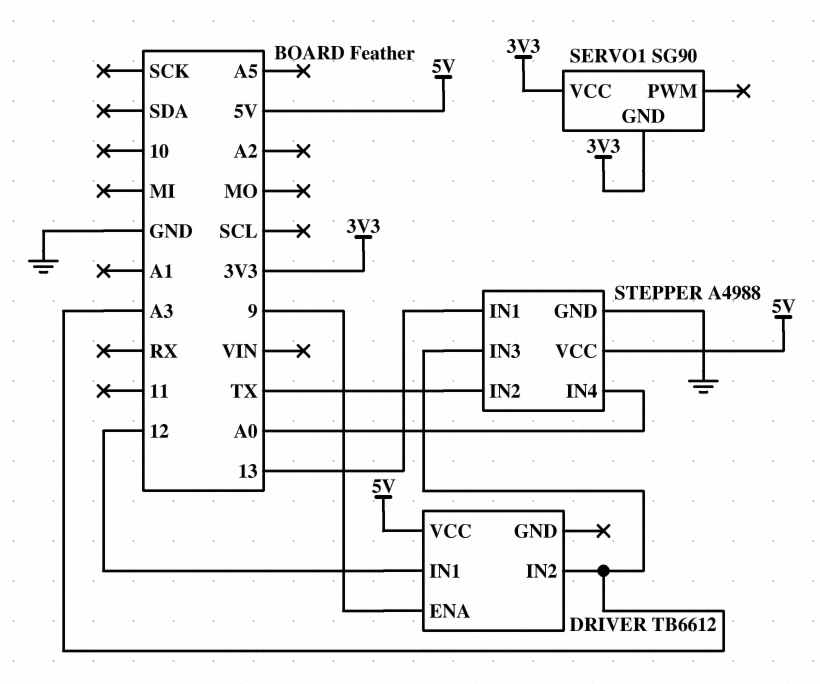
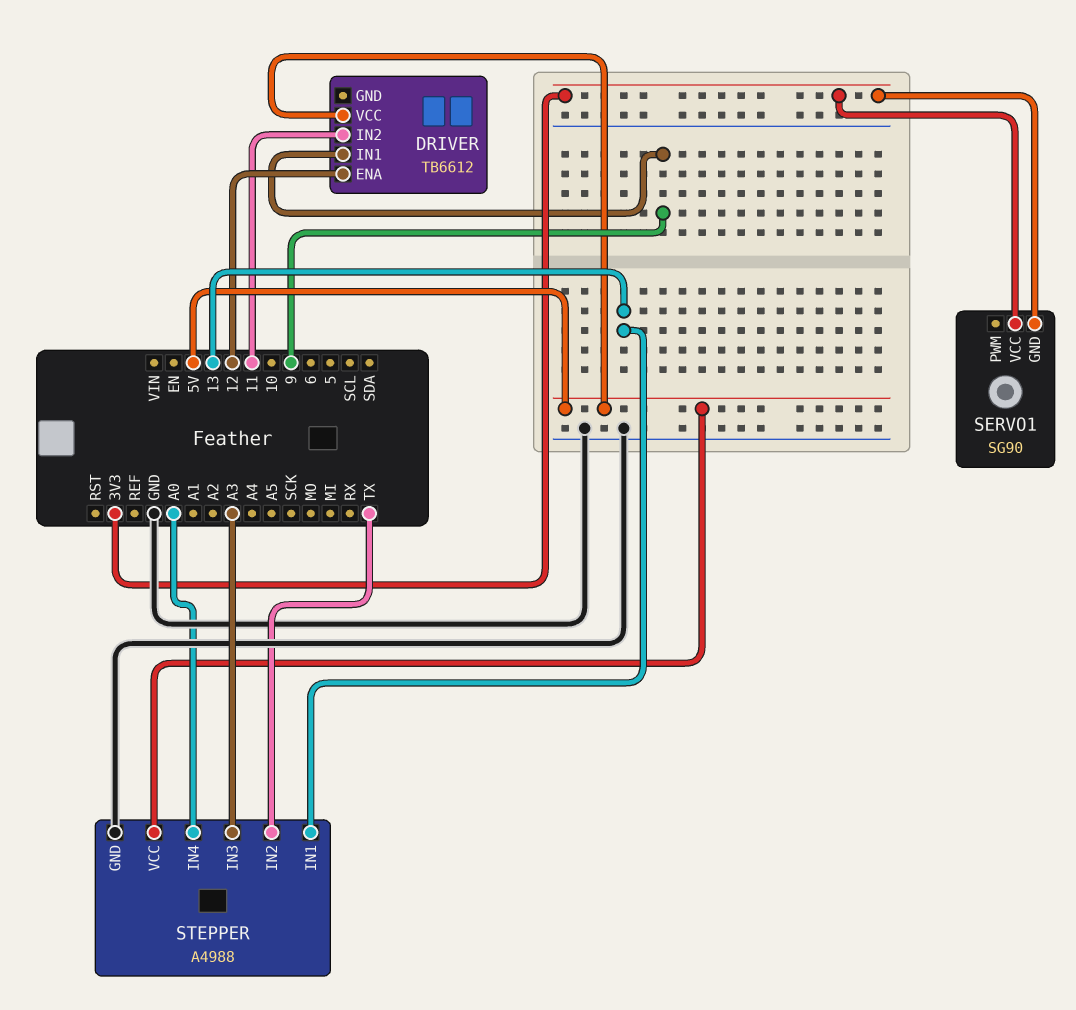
DRIVER pin ENA: 9 -> 12
DRIVER pin IN1: 12 -> 9
DRIVER pin IN2: A3 -> 11

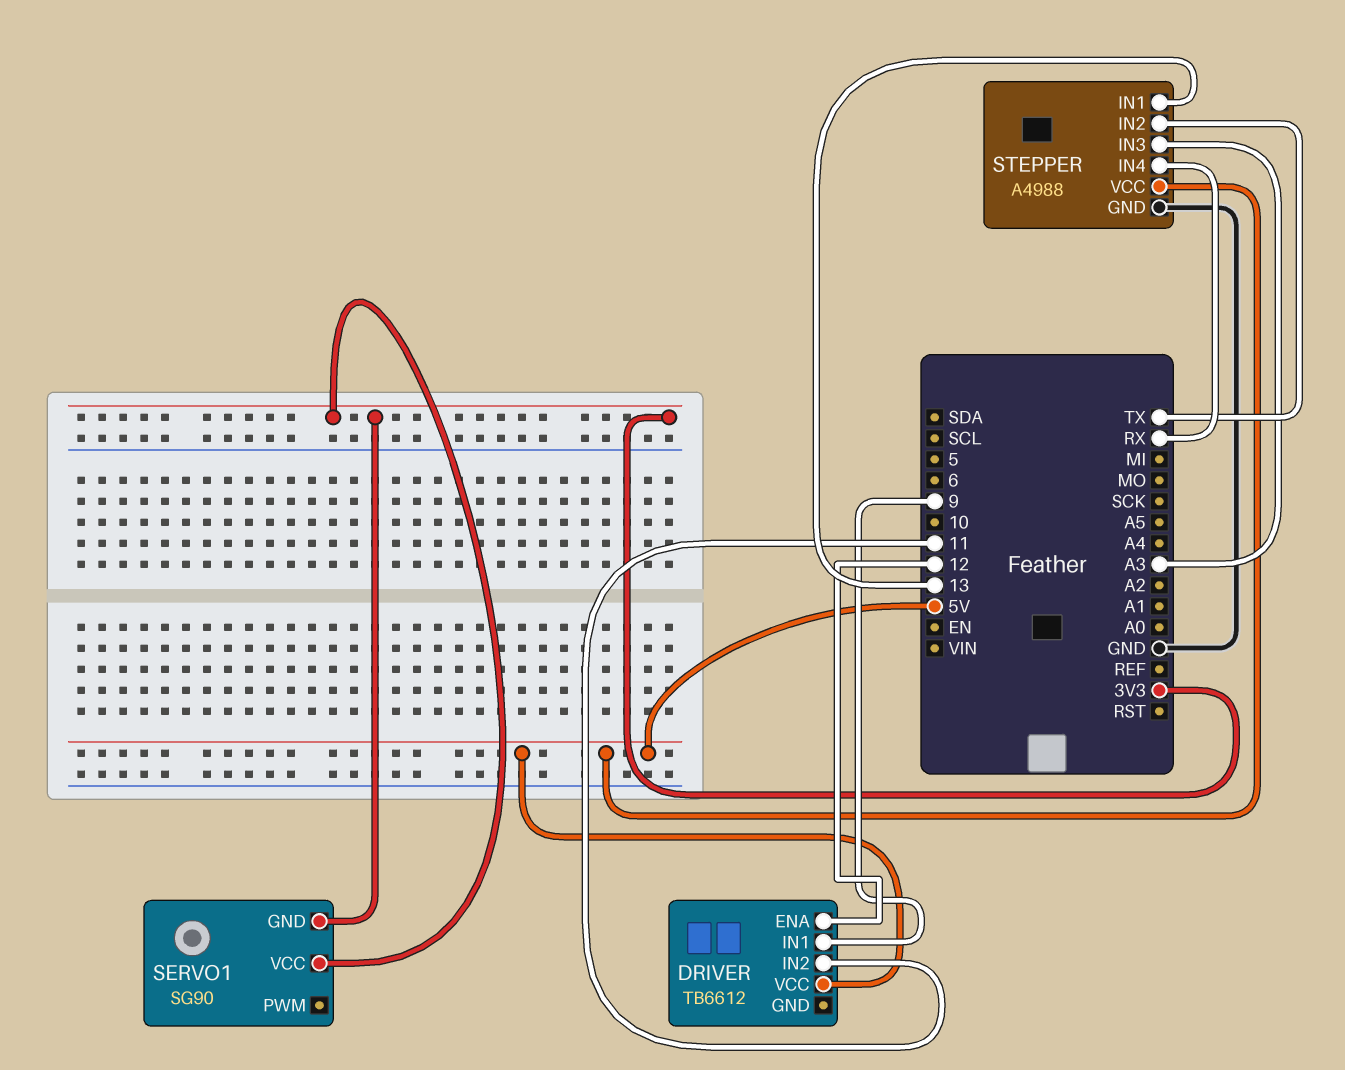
STEPPER pin IN4: A0 -> RX

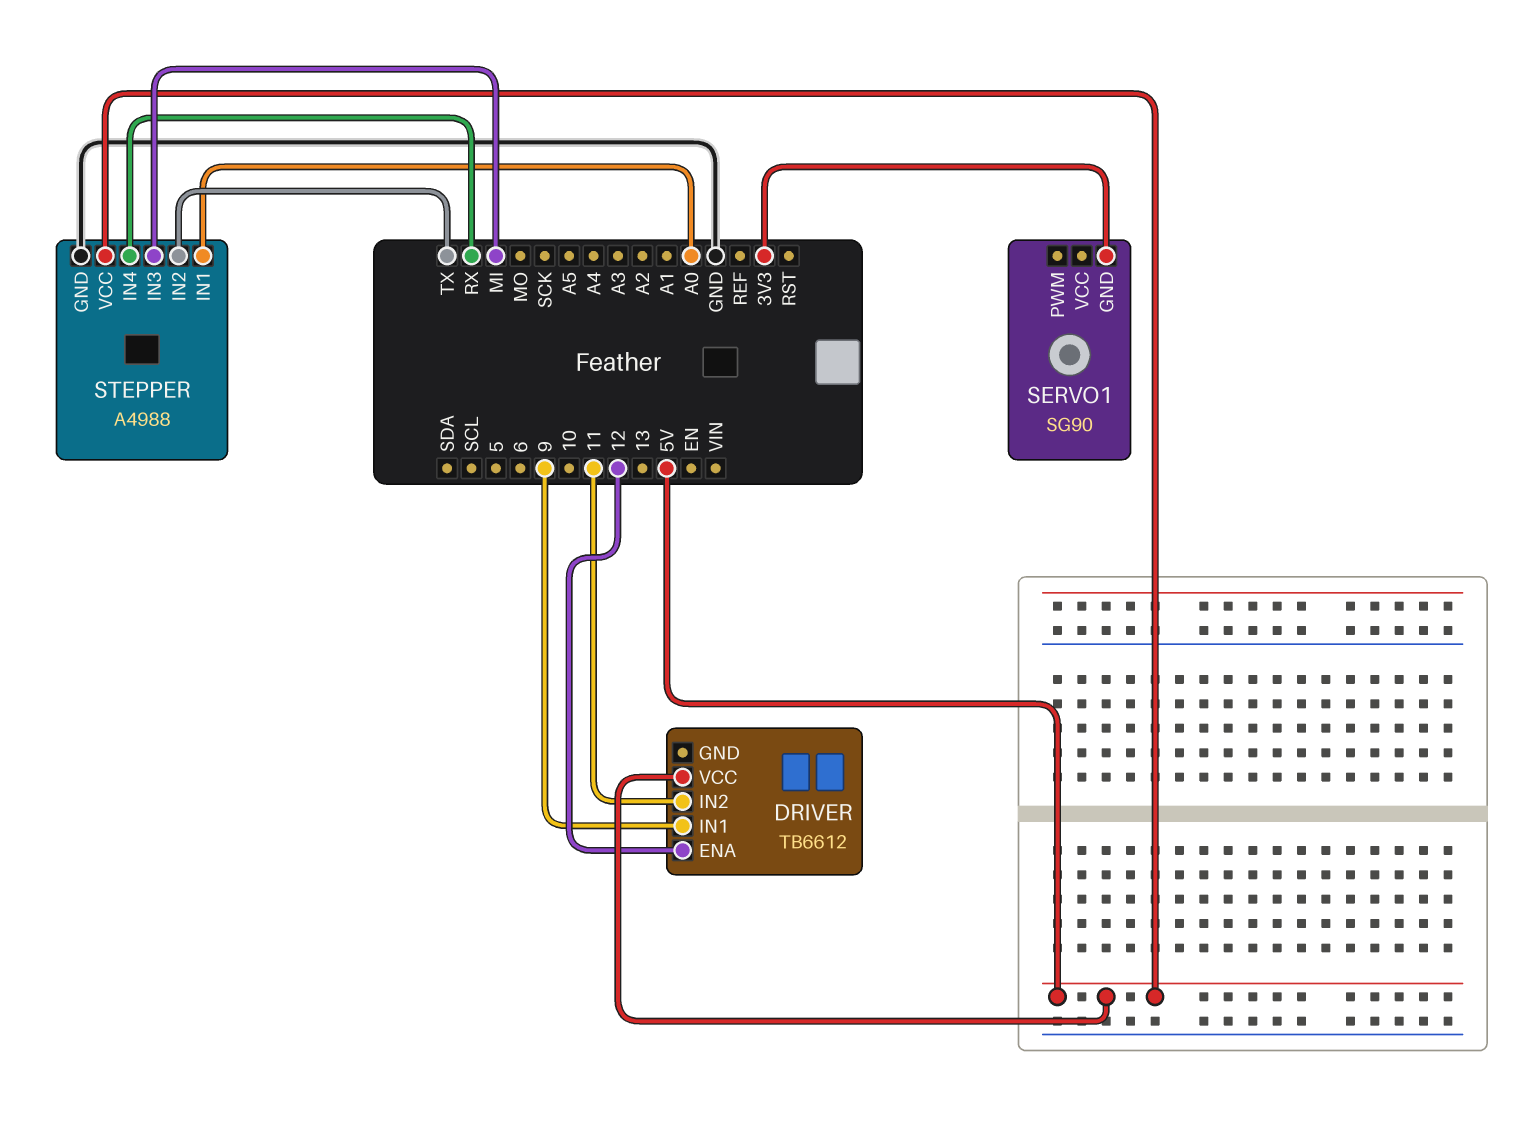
SERVO1 pin VCC: 3V3 -> none
STEPPER pin IN1: 13 -> A0
STEPPER pin IN3: A3 -> MI

